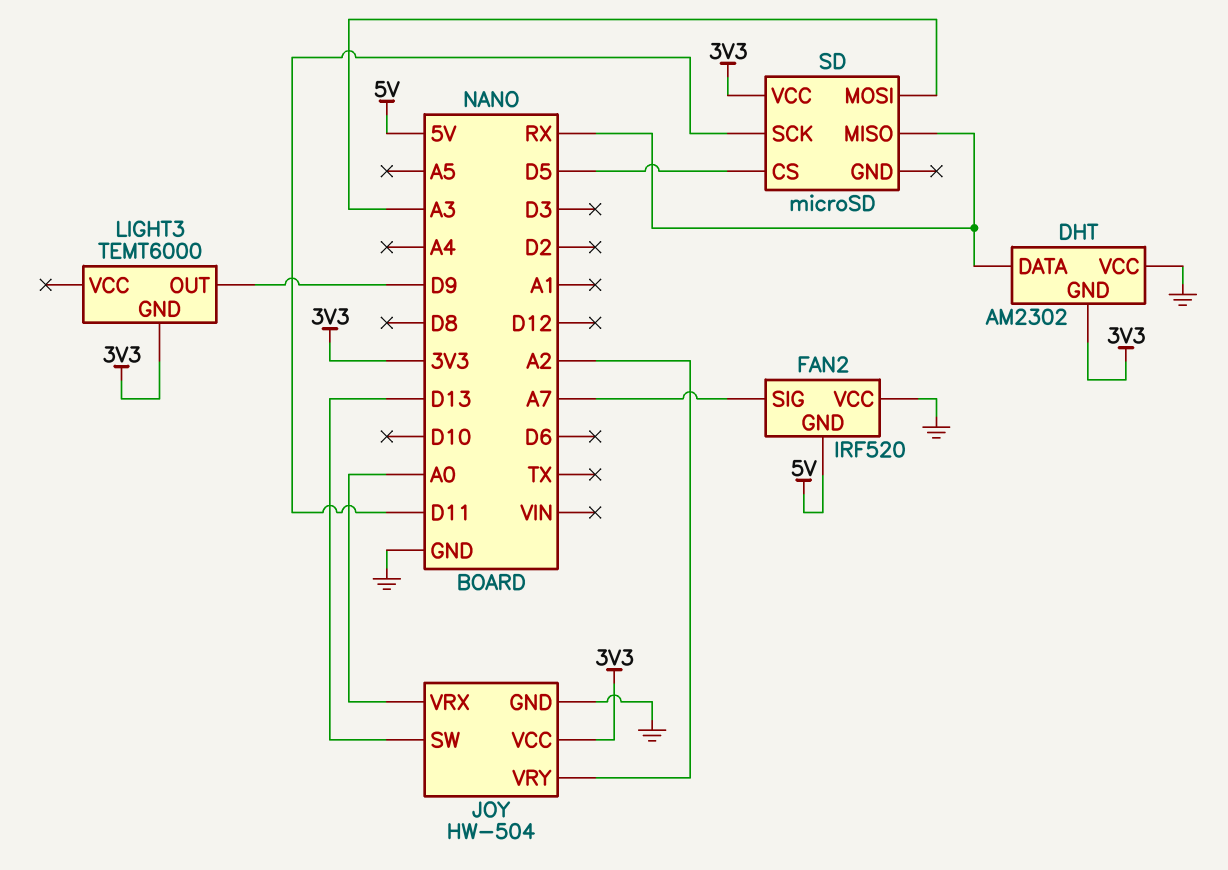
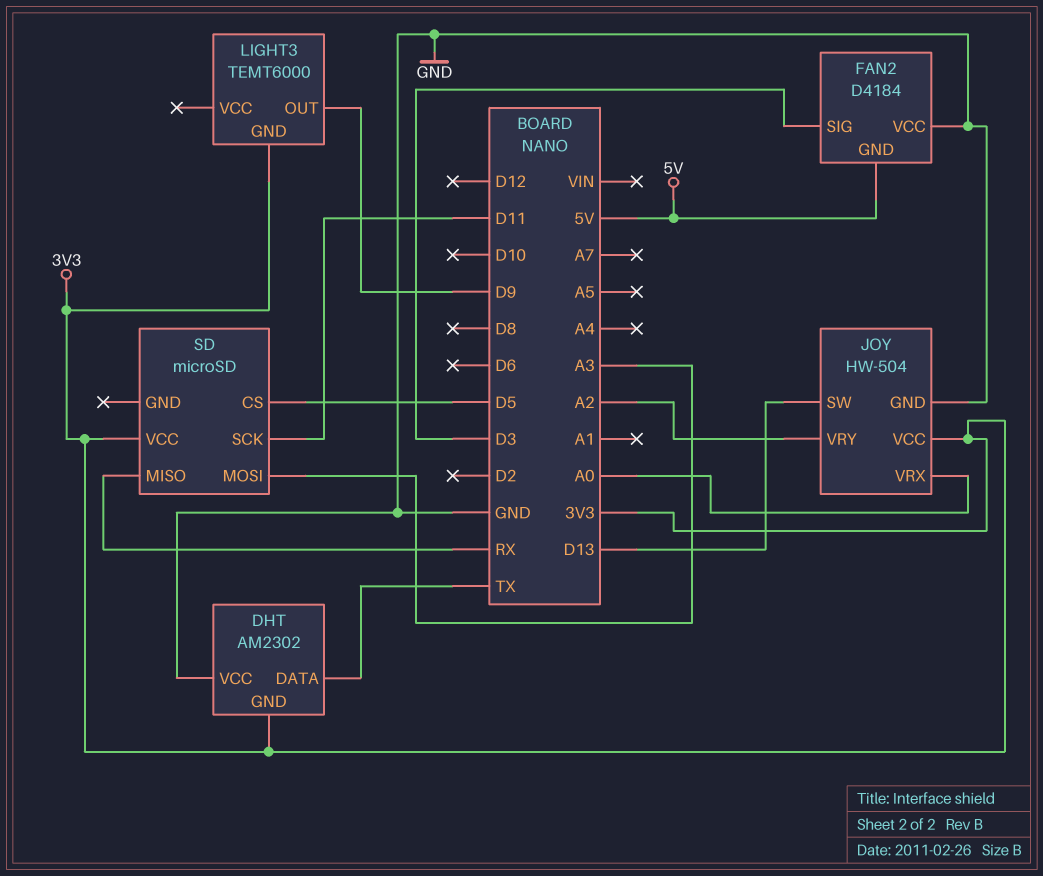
DHT pin DATA: RX -> TX
FAN2: IRF520 -> D4184
FAN2 pin SIG: A7 -> D3

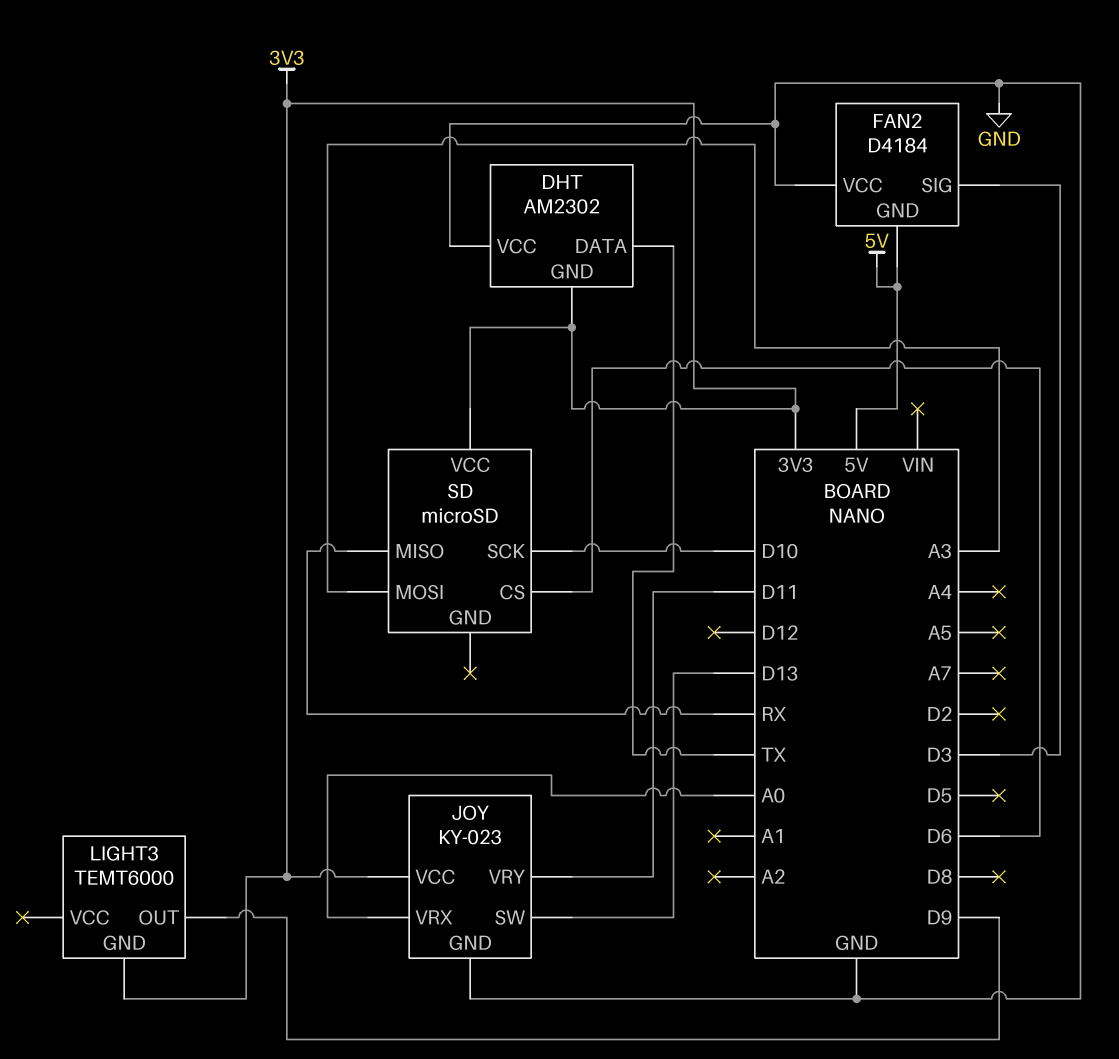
JOY: HW-504 -> KY-023
JOY pin VRY: A2 -> D11
SD pin CS: D5 -> D6
SD pin SCK: D11 -> D10

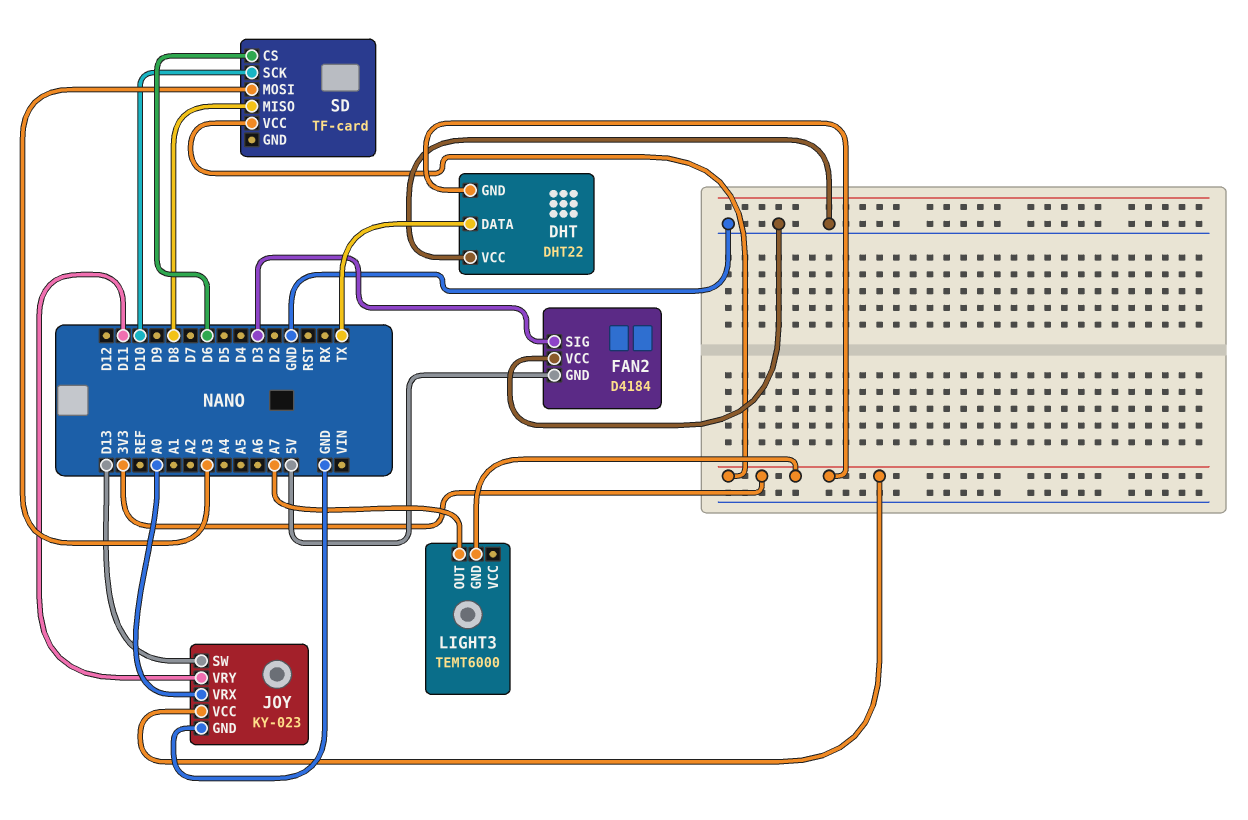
DHT: AM2302 -> DHT22
LIGHT3 pin OUT: D9 -> A7
SD: microSD -> TF-card
SD pin MISO: RX -> D8

